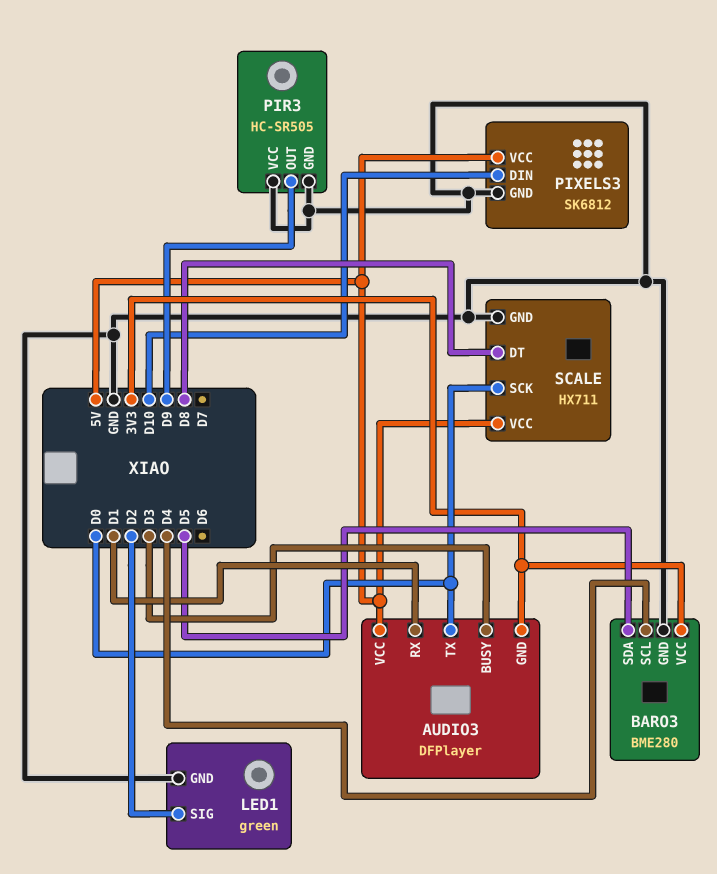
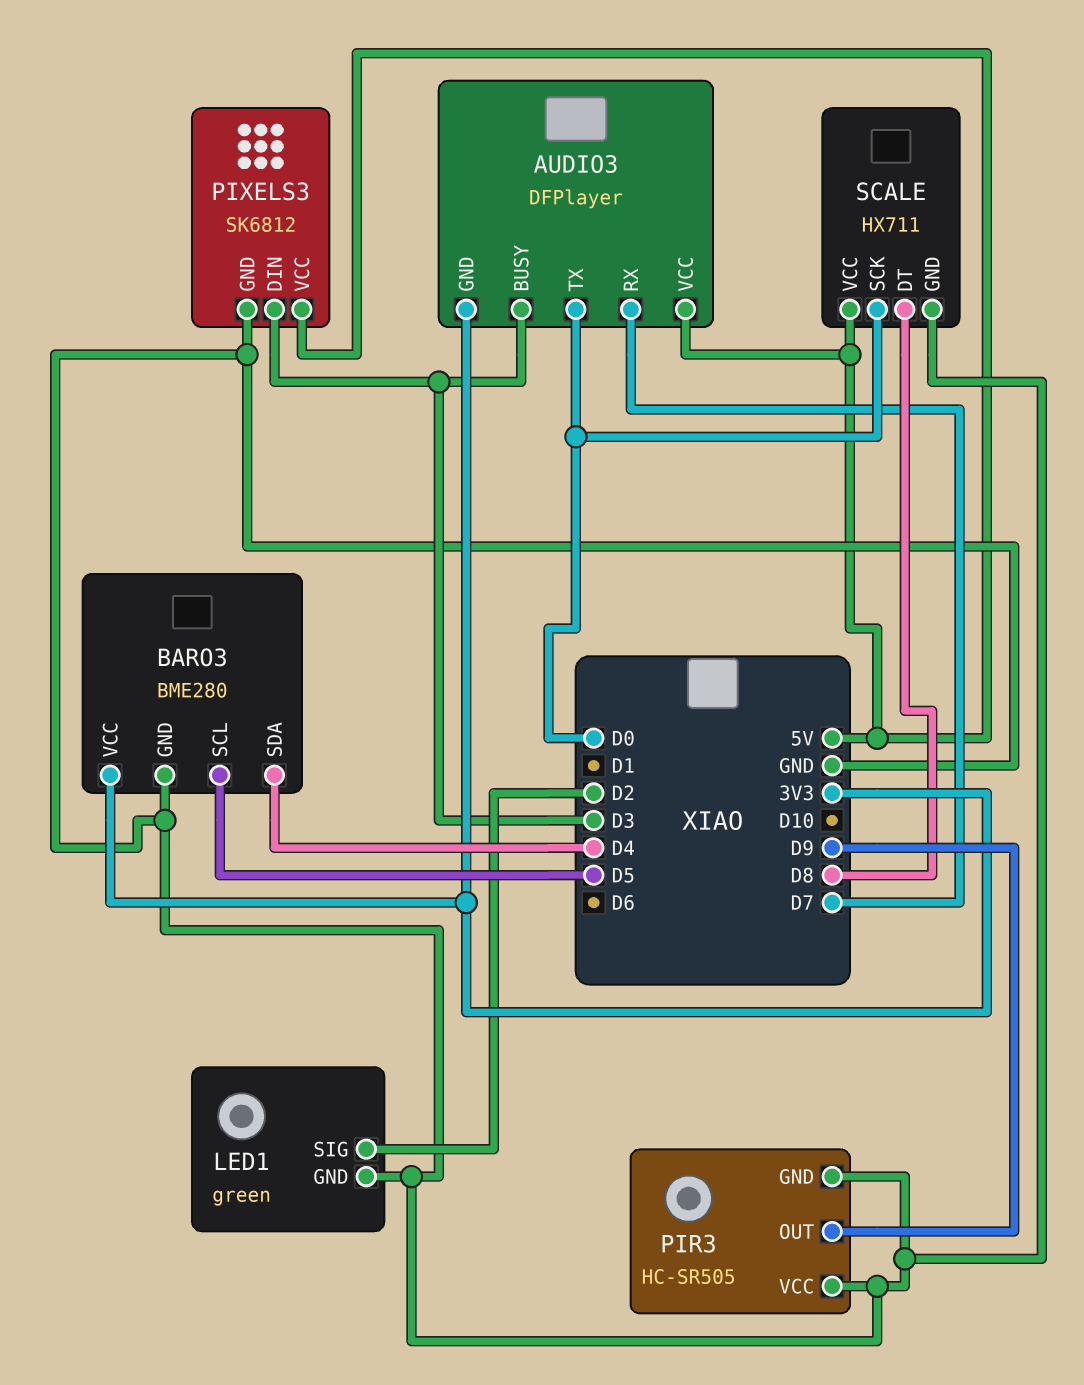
AUDIO3 pin RX: D1 -> D7
BARO3 pin SCL: D4 -> D5
BARO3 pin SDA: D5 -> D4
PIXELS3 pin DIN: D10 -> D3

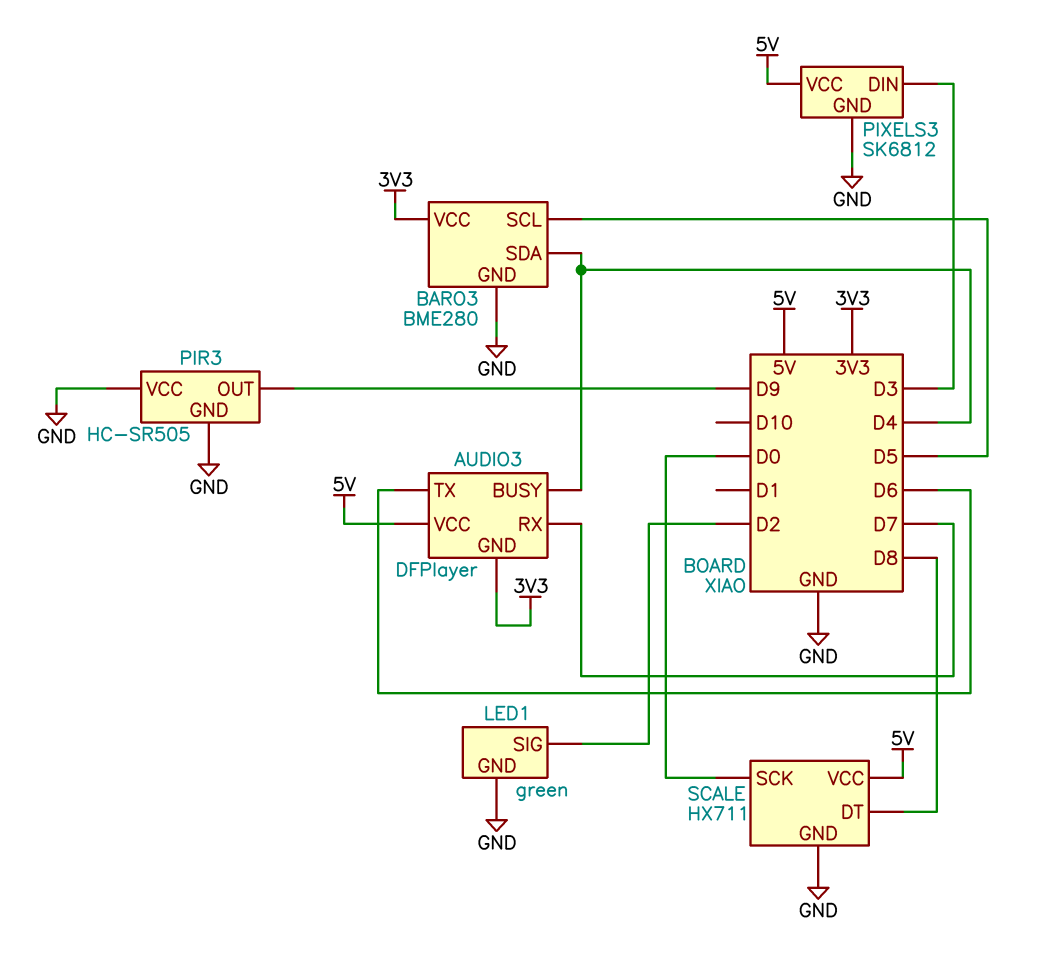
AUDIO3 pin BUSY: D3 -> D4
AUDIO3 pin TX: D0 -> D6

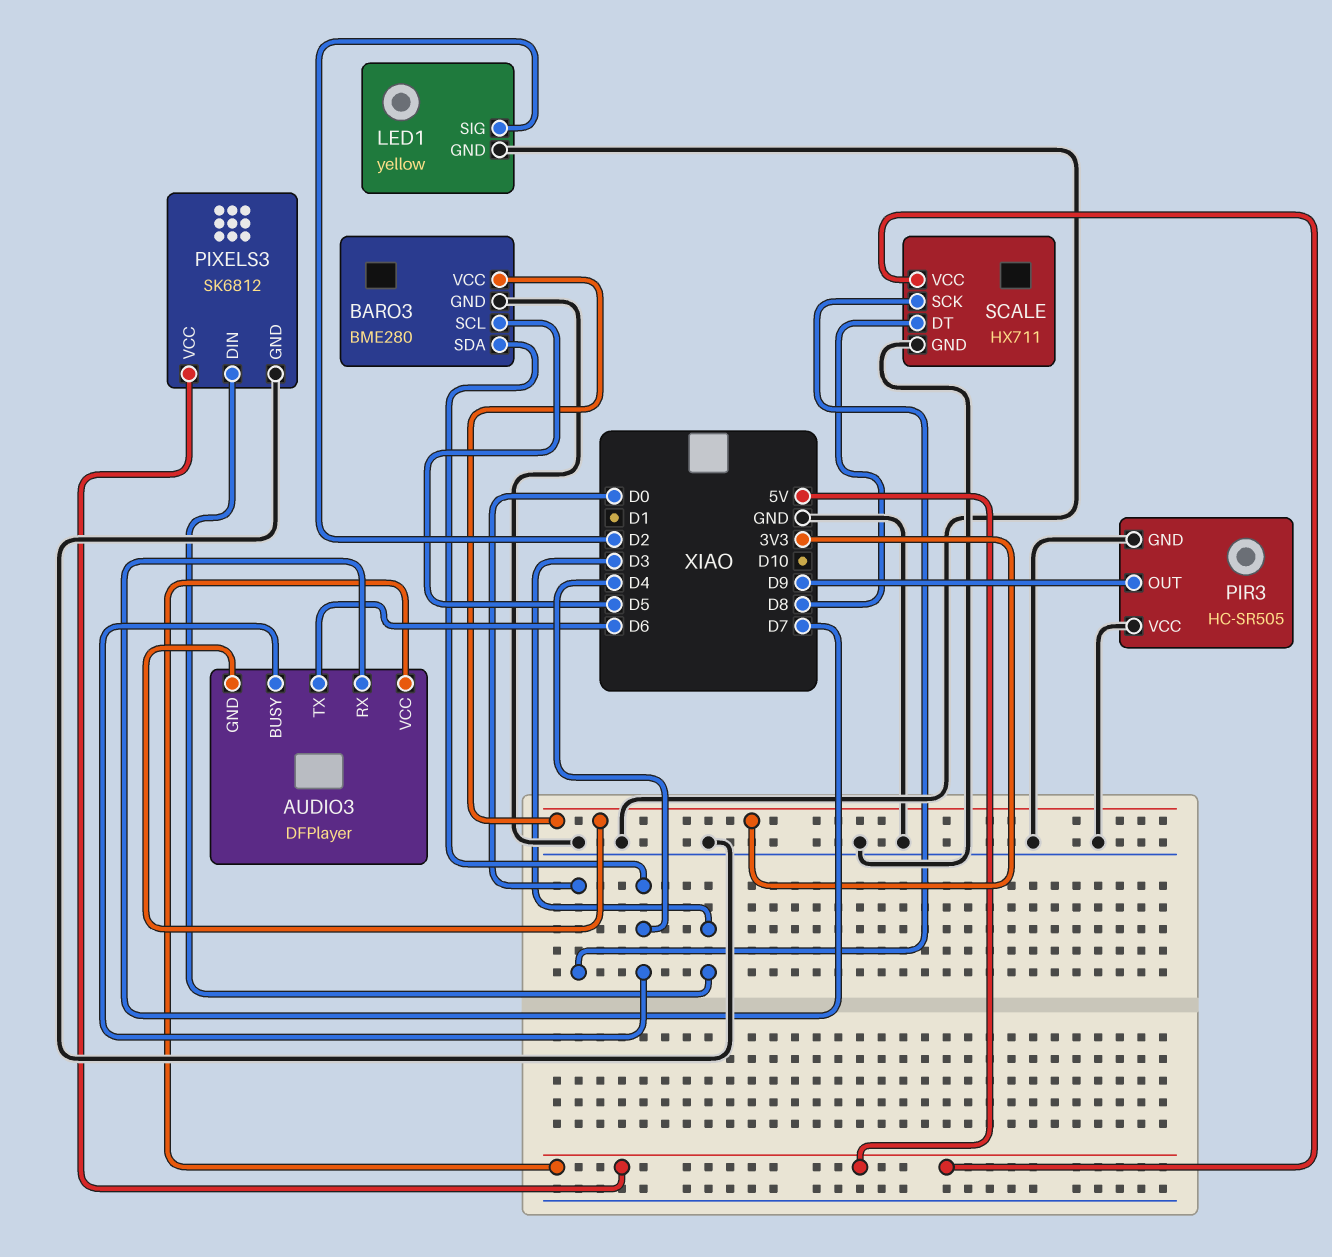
LED1: green -> yellow

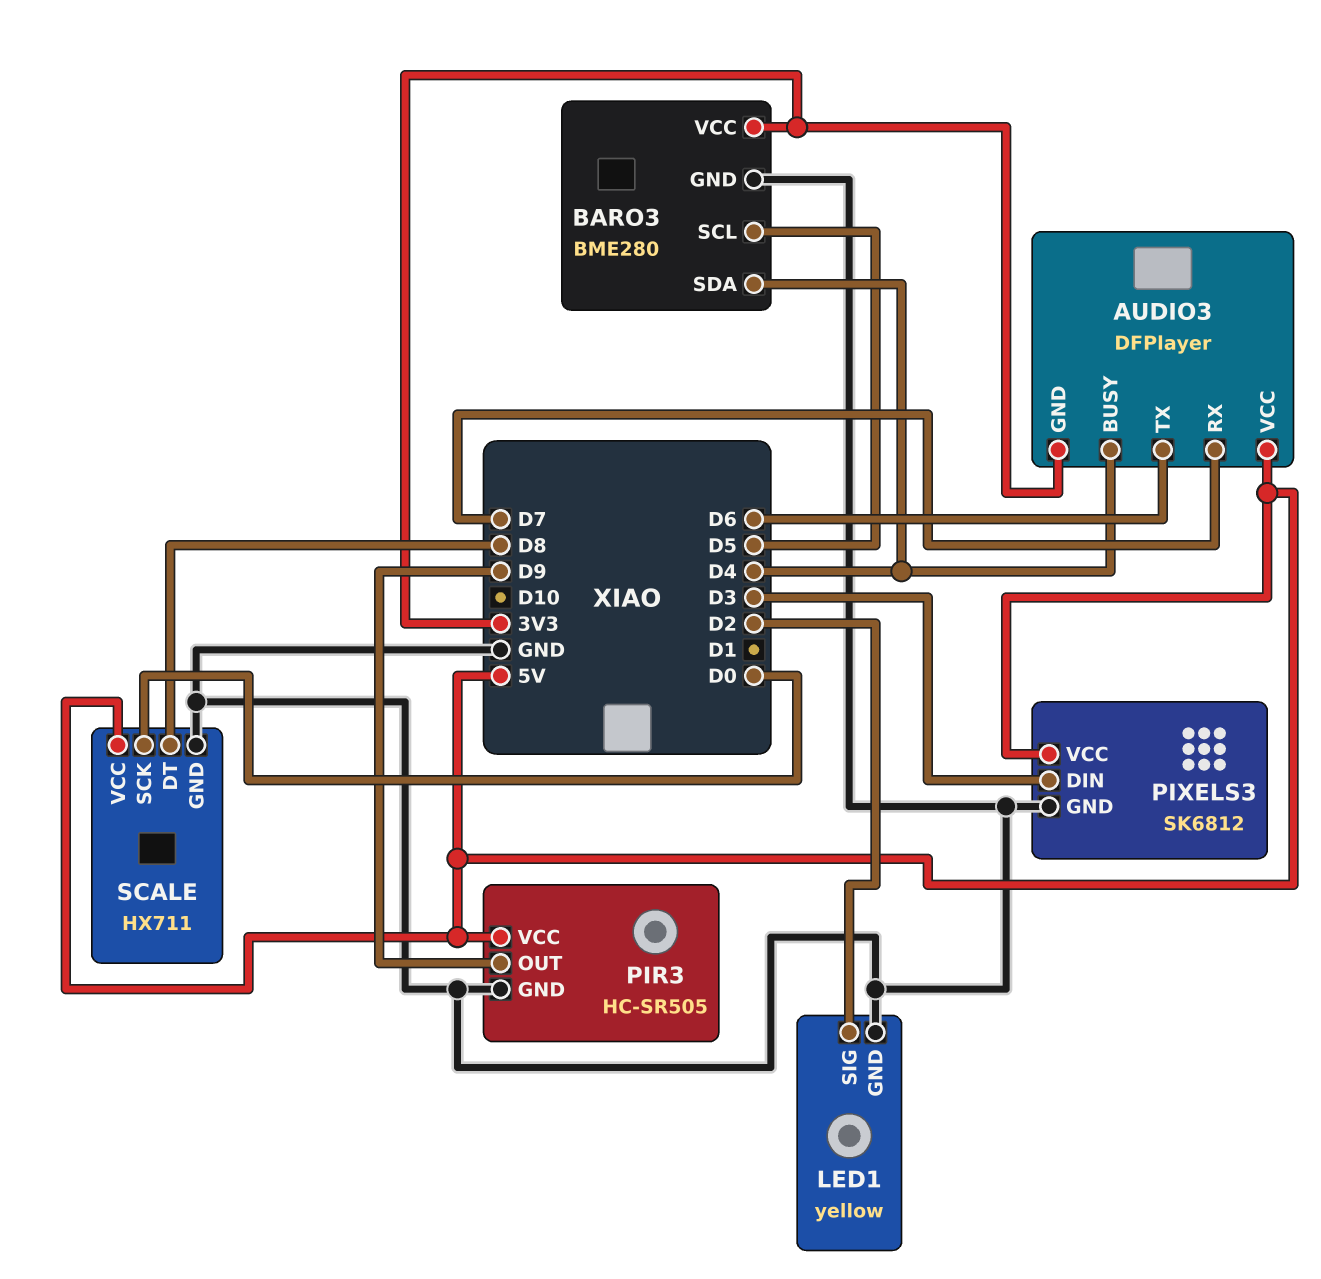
PIR3 pin VCC: GND -> 5V

